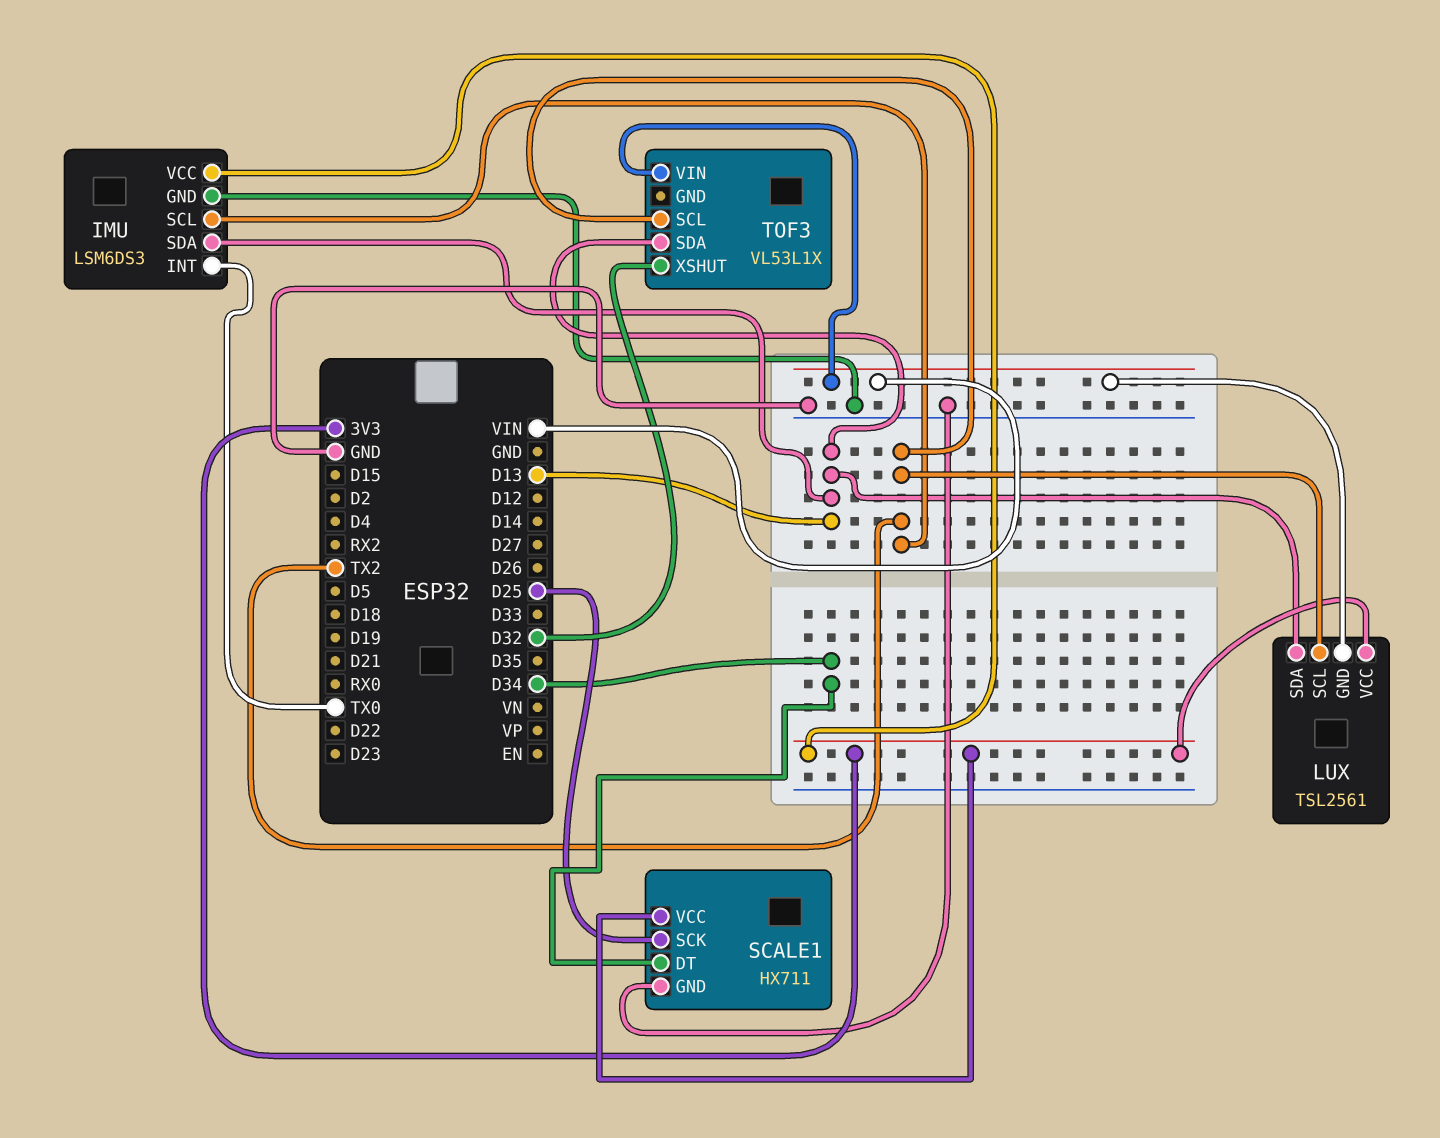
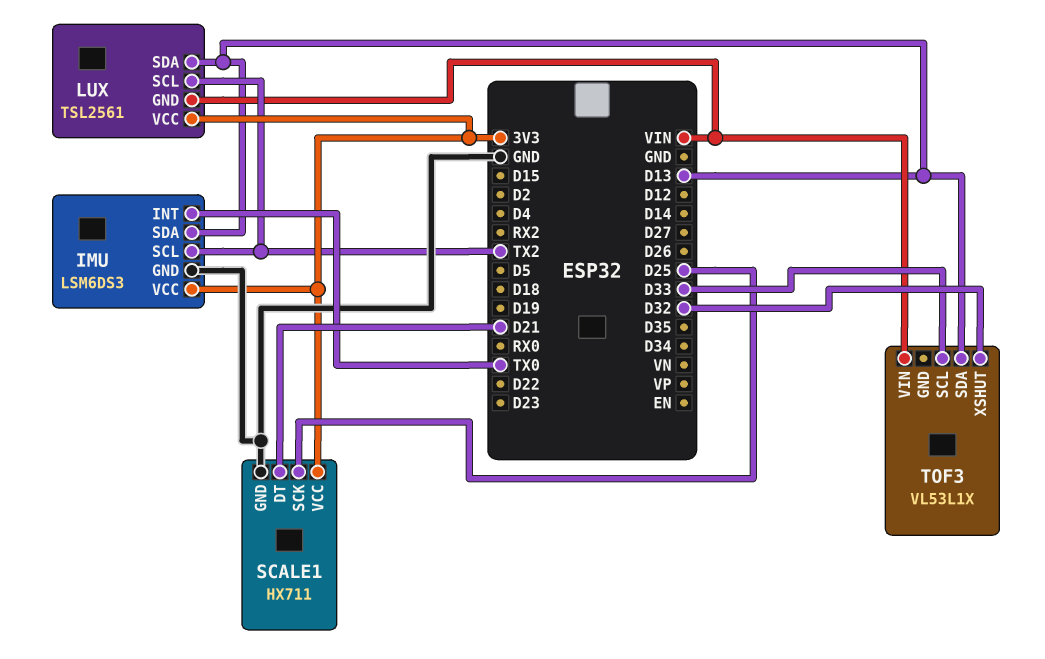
SCALE1 pin DT: D34 -> D21
TOF3 pin SCL: TX2 -> D33

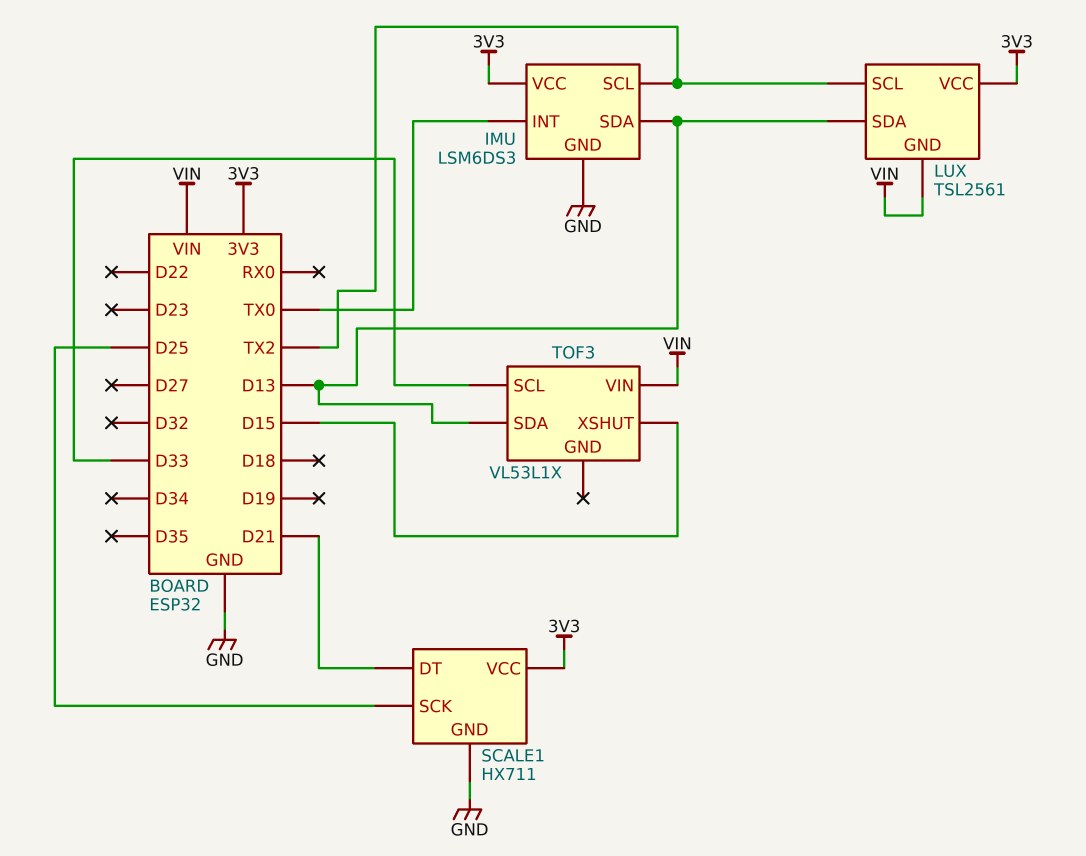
TOF3 pin XSHUT: D32 -> D15

